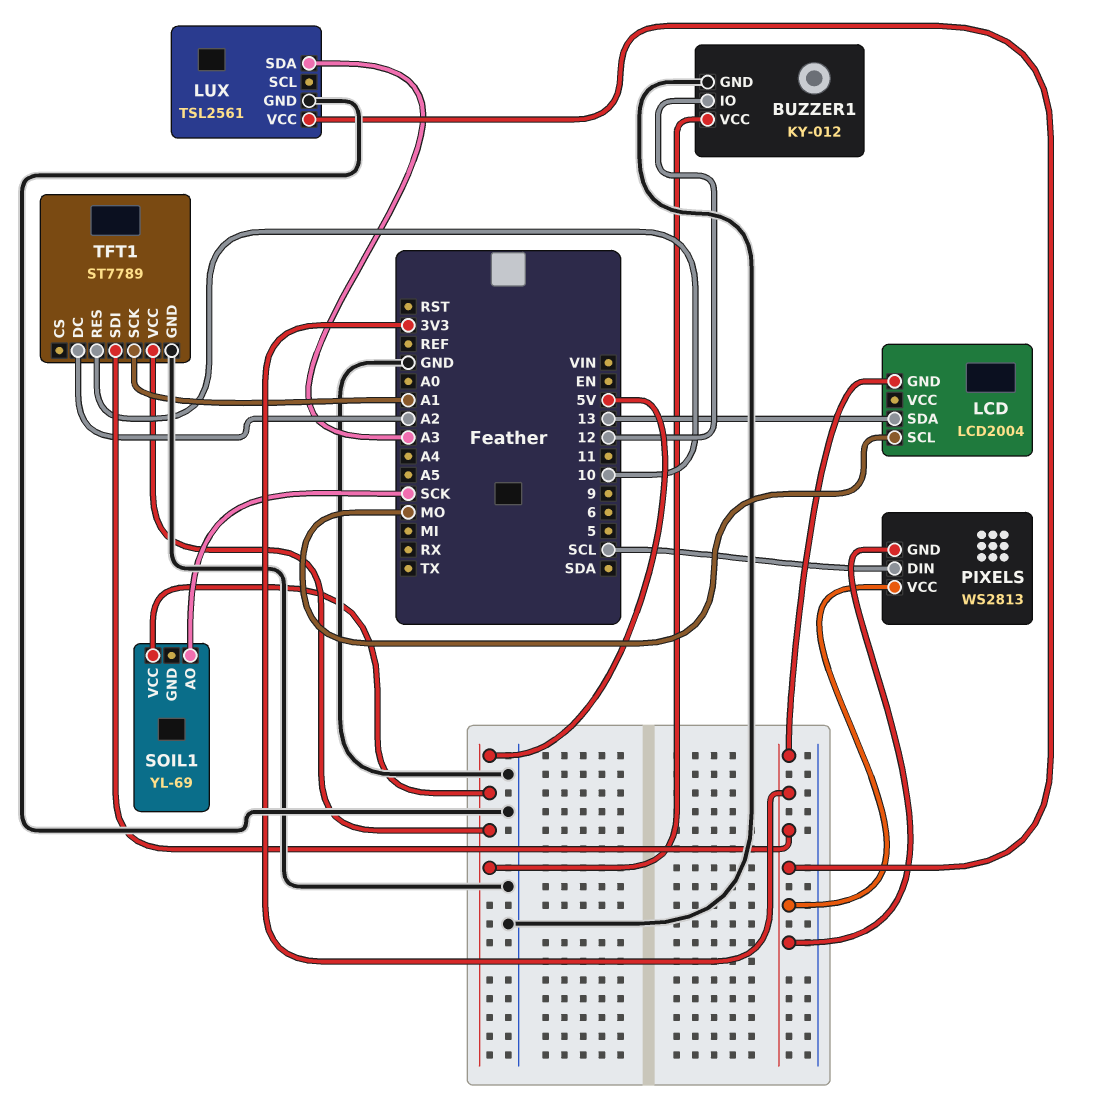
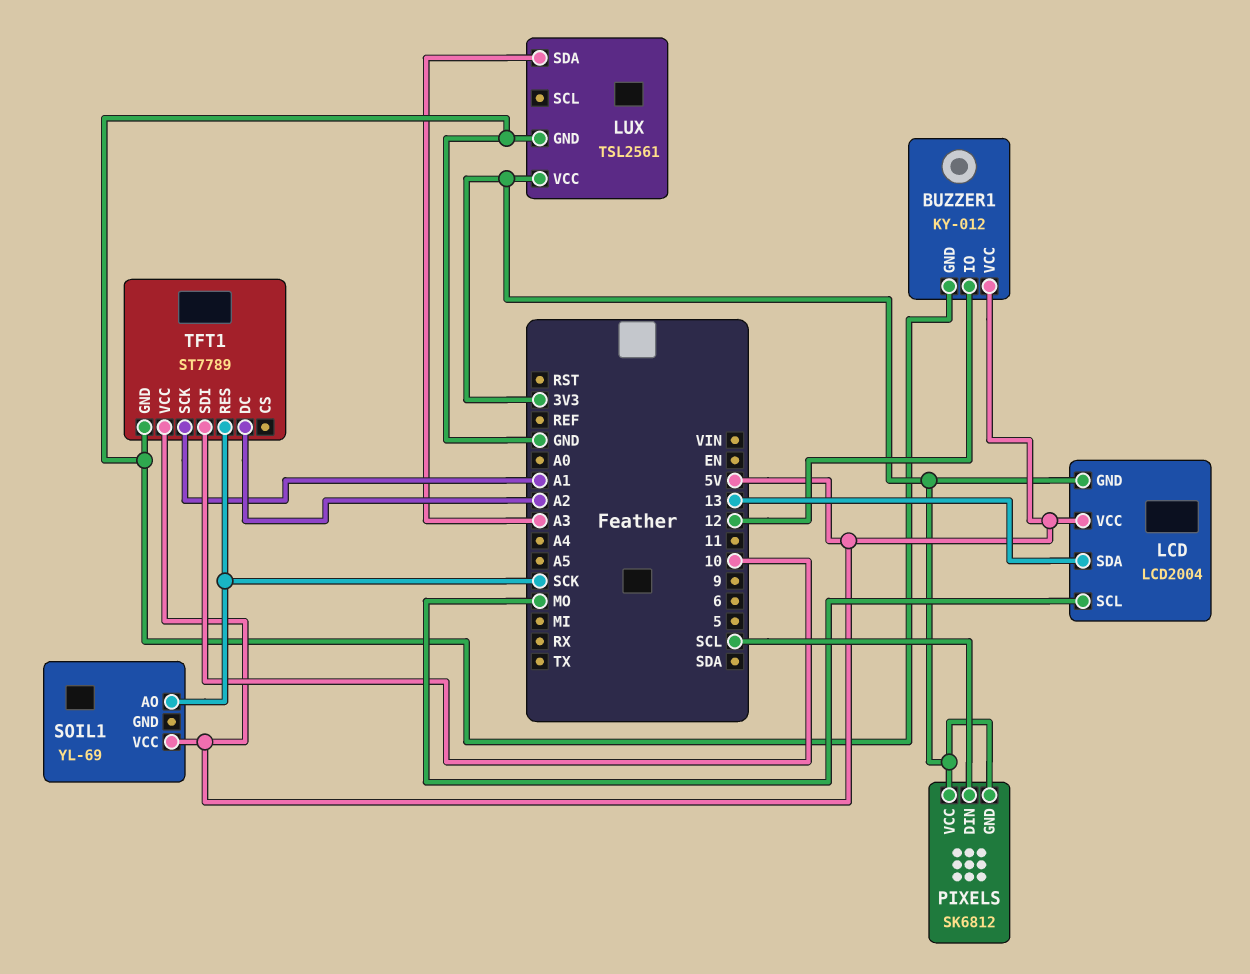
LCD pin VCC: none -> 5V
PIXELS: WS2813 -> SK6812
TFT1 pin RES: 10 -> SCK
TFT1 pin SDI: 3V3 -> 10

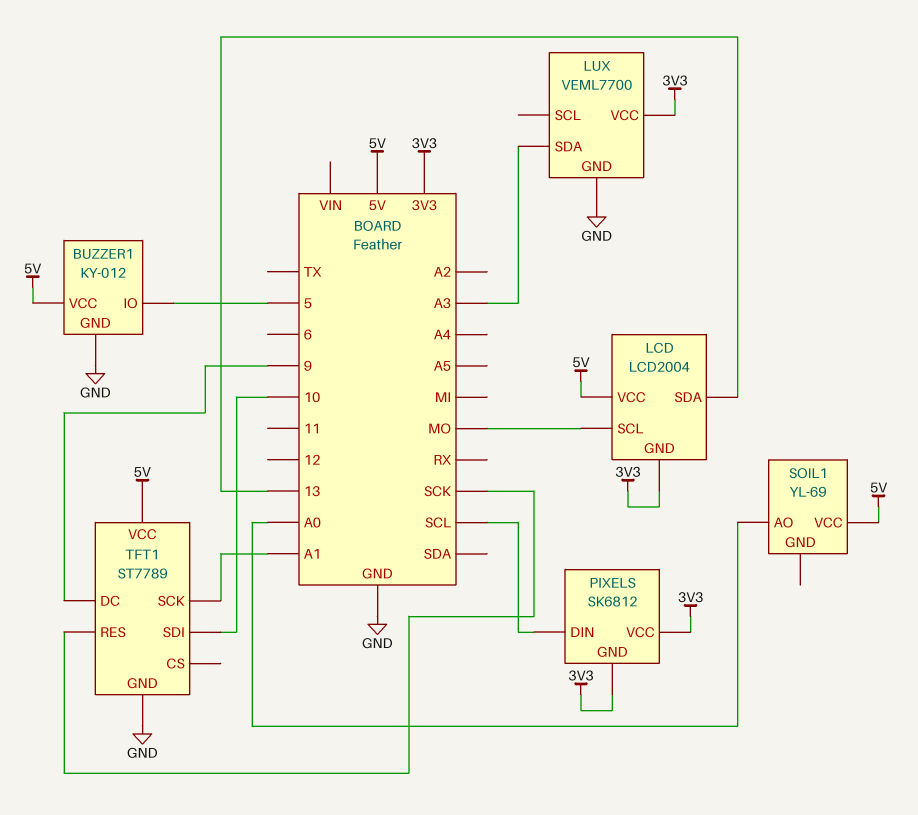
BUZZER1 pin IO: 12 -> 5
LUX: TSL2561 -> VEML7700
SOIL1 pin AO: SCK -> A0
TFT1 pin DC: A2 -> 9

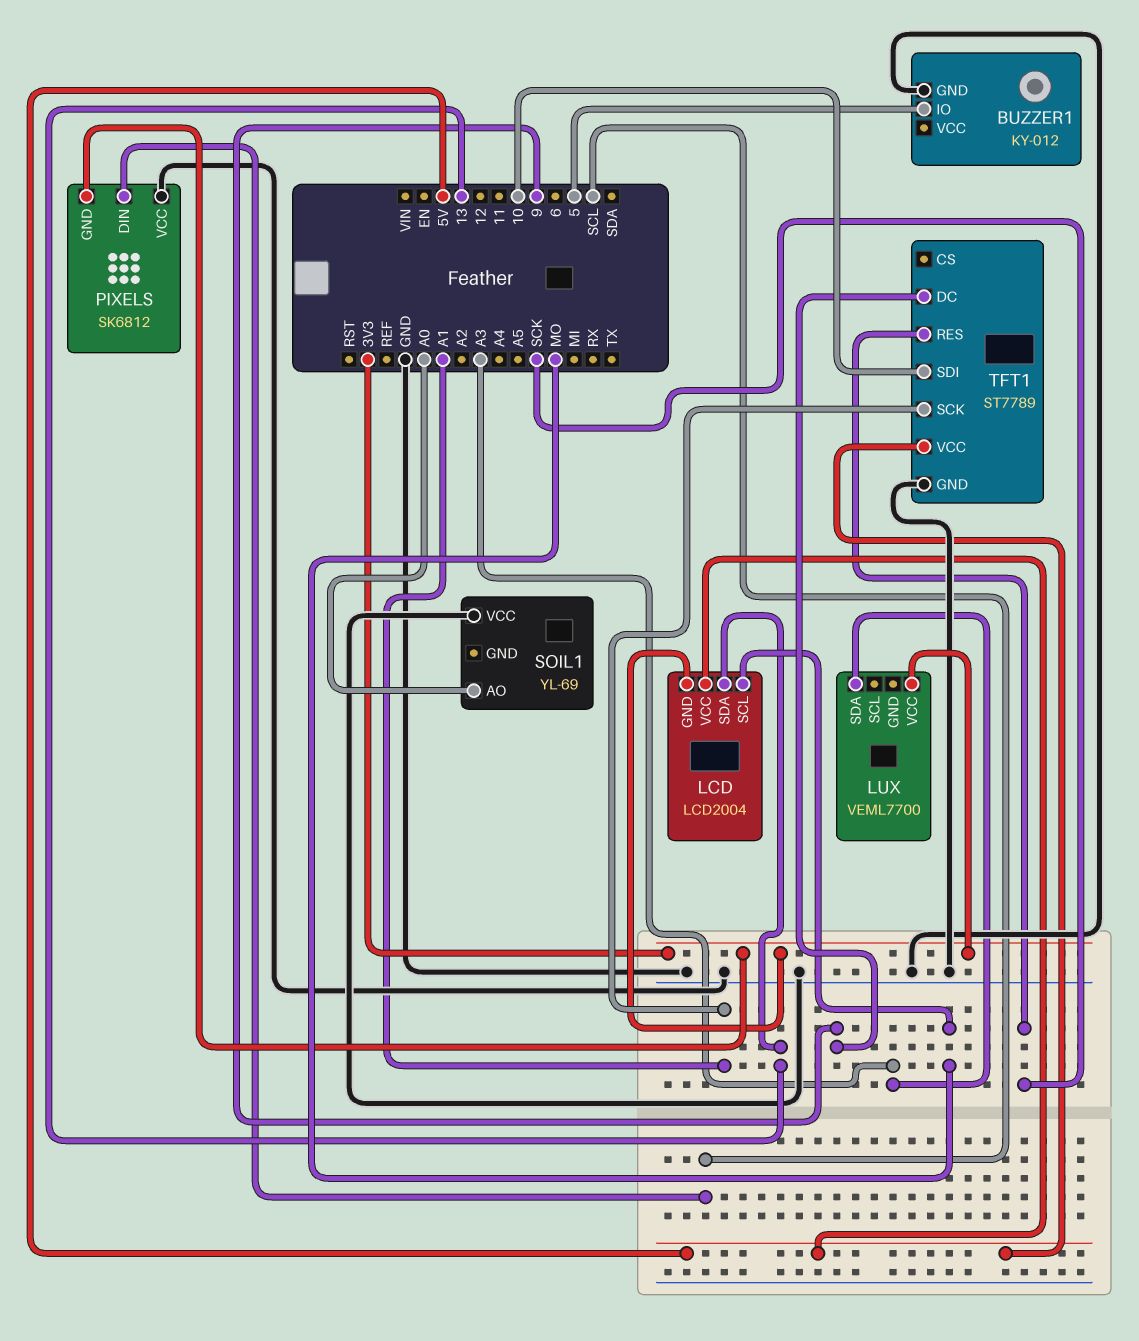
BUZZER1 pin VCC: 5V -> none
LUX pin GND: GND -> none
PIXELS pin VCC: 3V3 -> GND
SOIL1 pin VCC: 5V -> GND

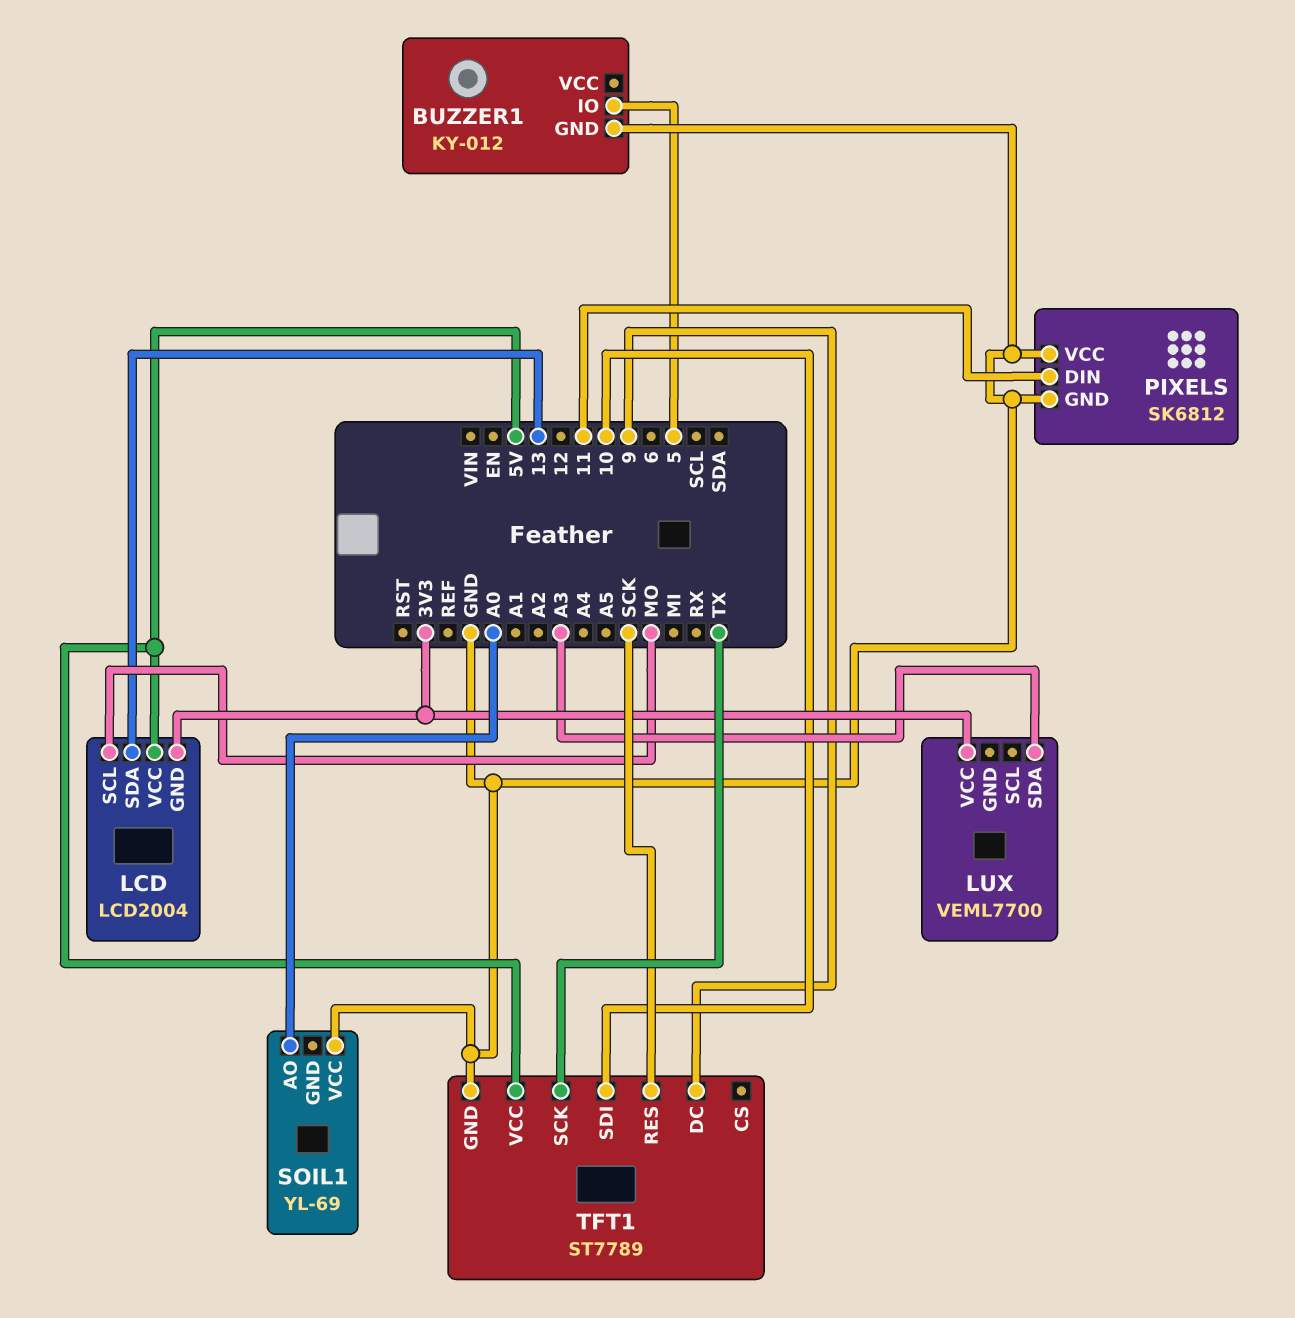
PIXELS pin DIN: SCL -> 11
PIXELS pin GND: 3V3 -> GND
TFT1 pin SCK: A1 -> TX

